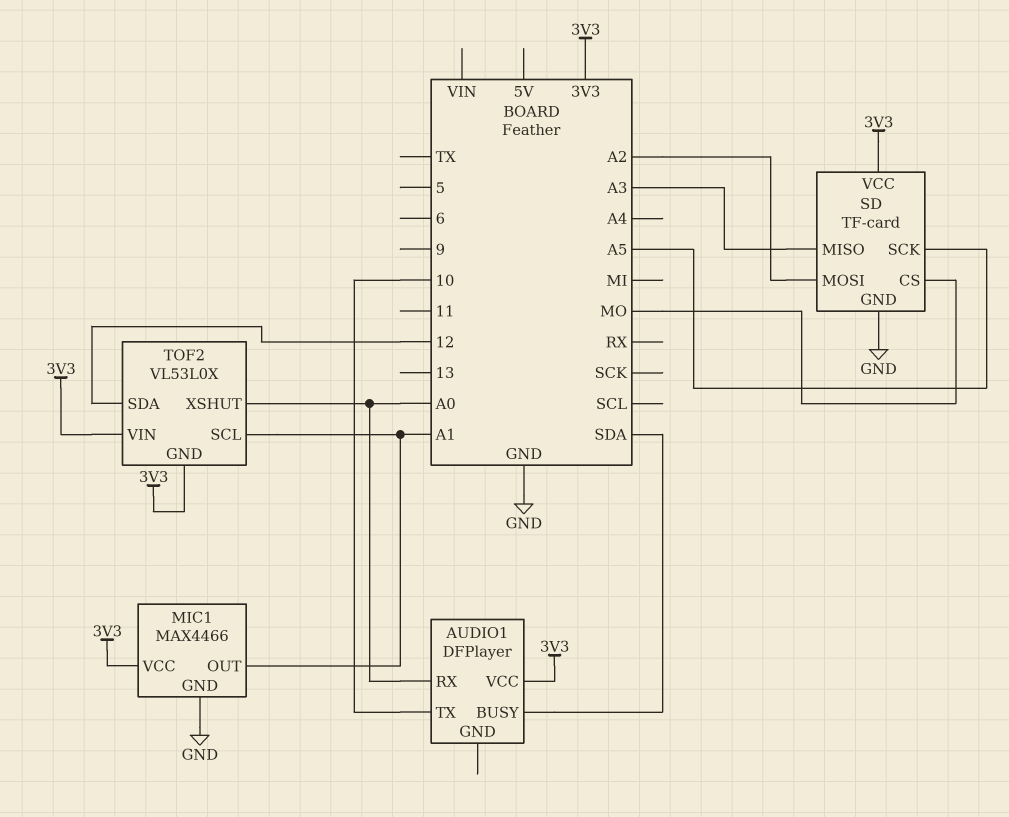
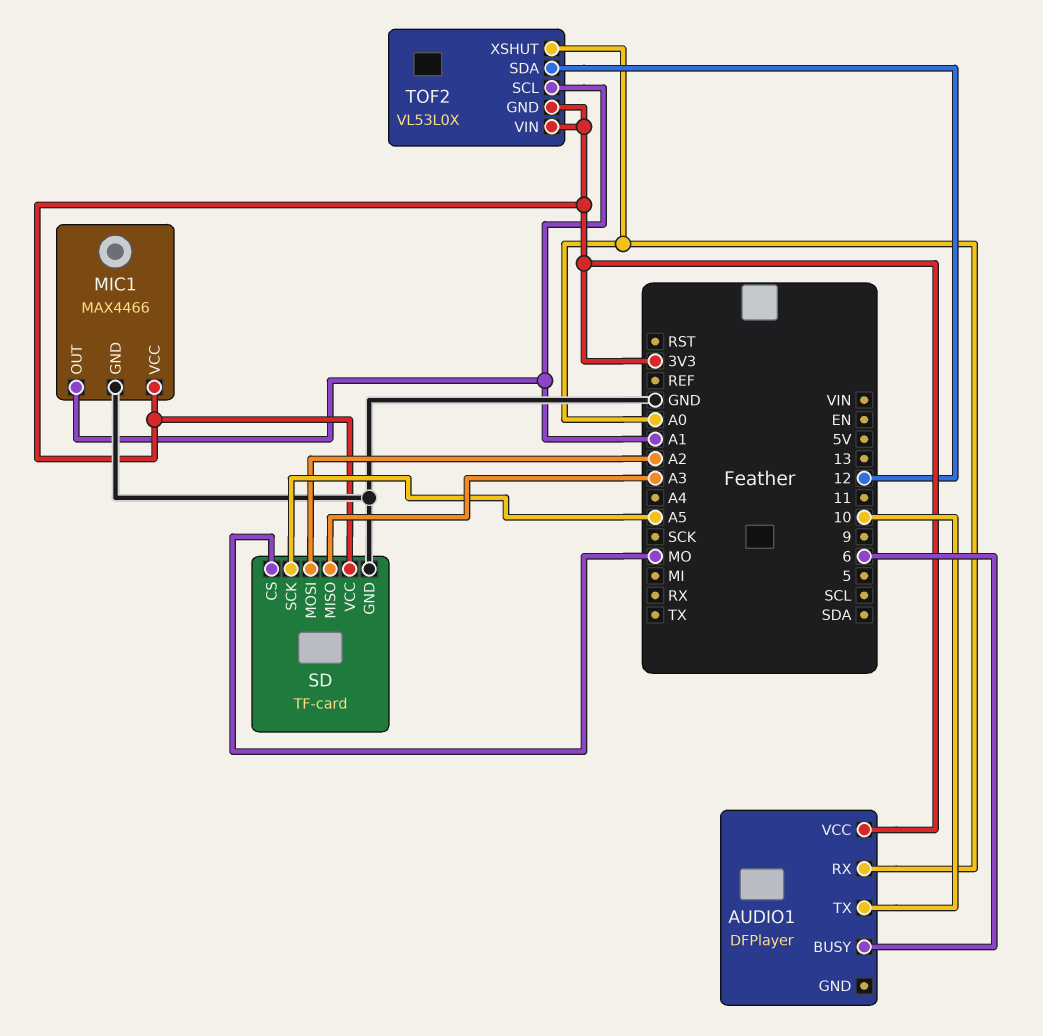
AUDIO1 pin BUSY: SDA -> 6

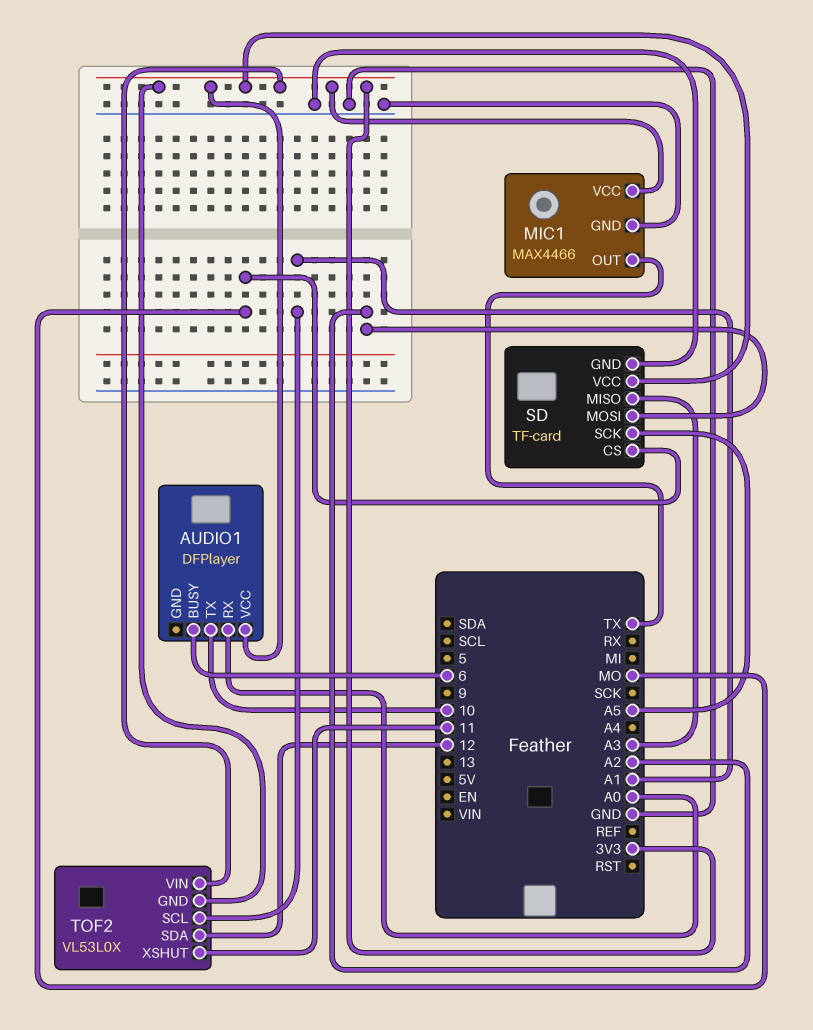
MIC1 pin OUT: A1 -> TX
TOF2 pin XSHUT: A0 -> 11

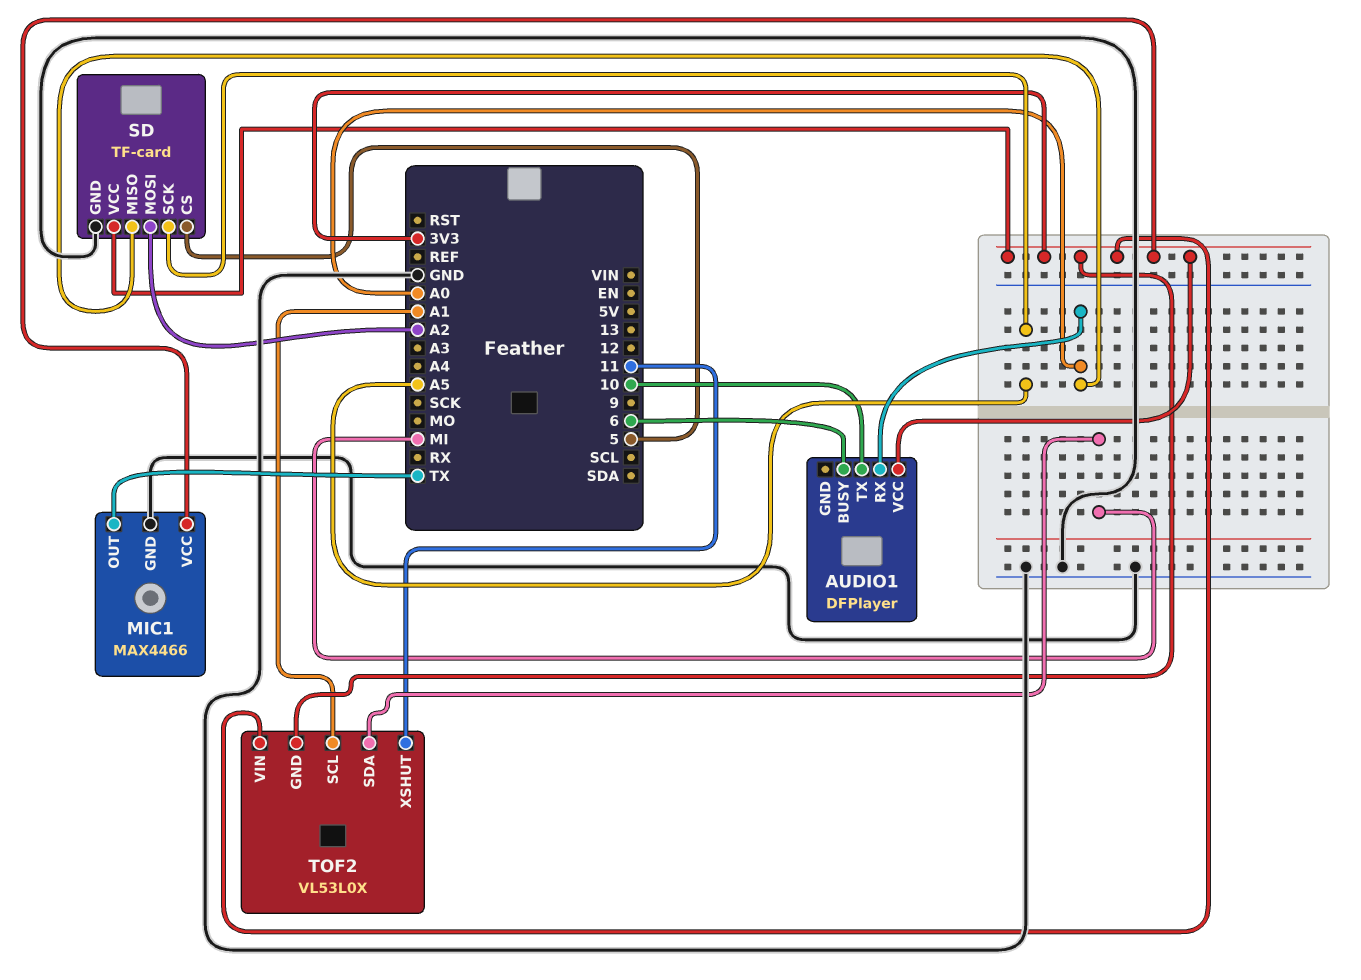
SD pin CS: MO -> 5
SD pin MISO: A3 -> A0
TOF2 pin SDA: 12 -> MI

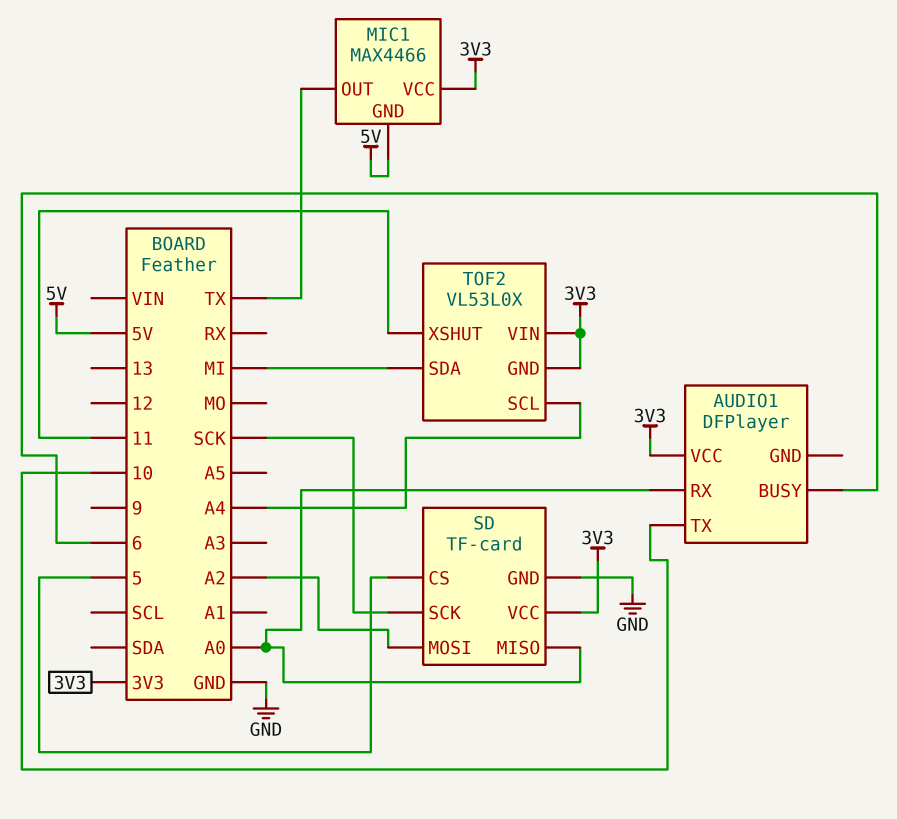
MIC1 pin GND: GND -> 5V
SD pin SCK: A5 -> SCK
TOF2 pin SCL: A1 -> A4

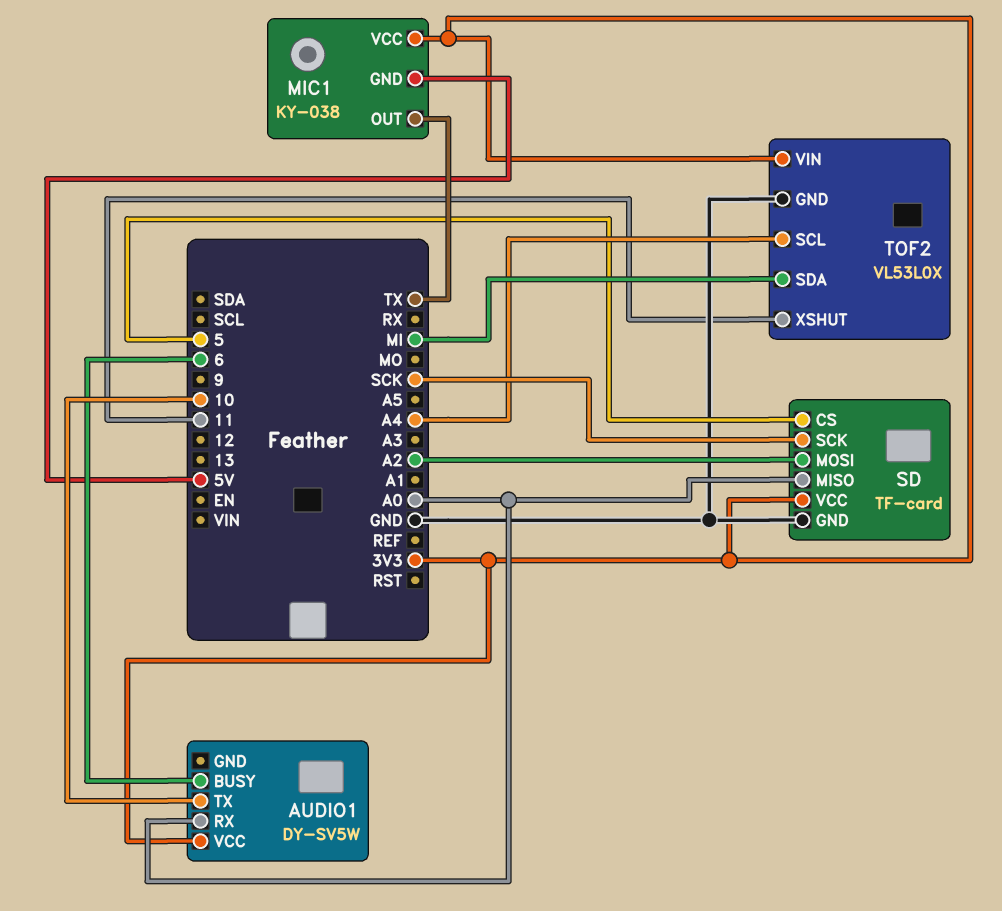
AUDIO1: DFPlayer -> DY-SV5W
MIC1: MAX4466 -> KY-038
TOF2 pin GND: 3V3 -> GND

